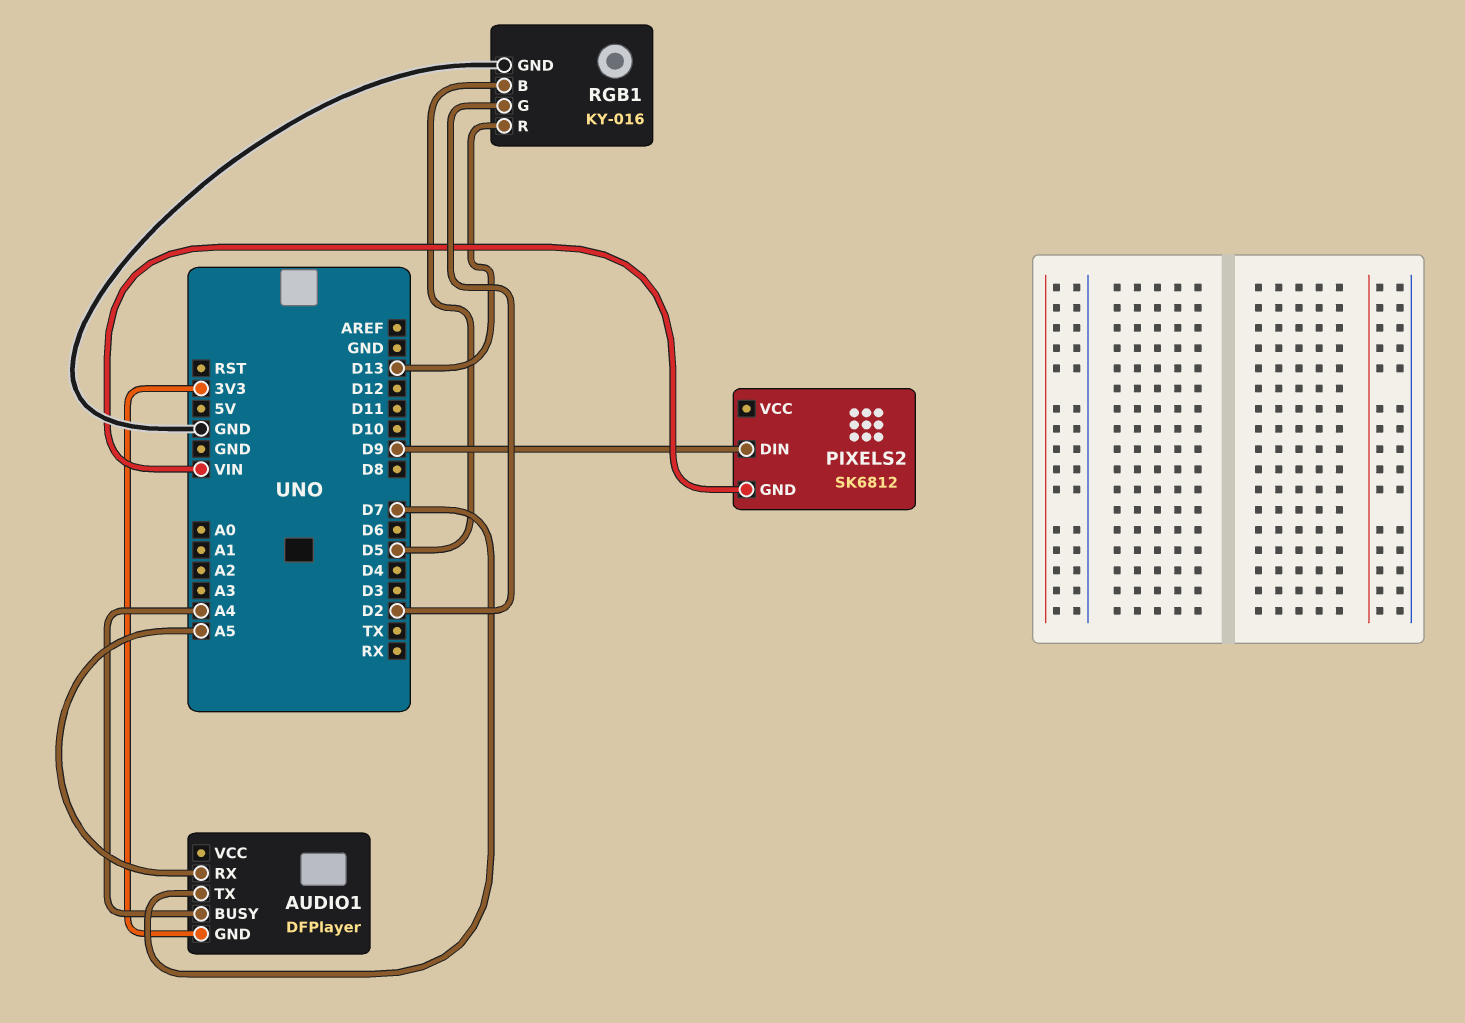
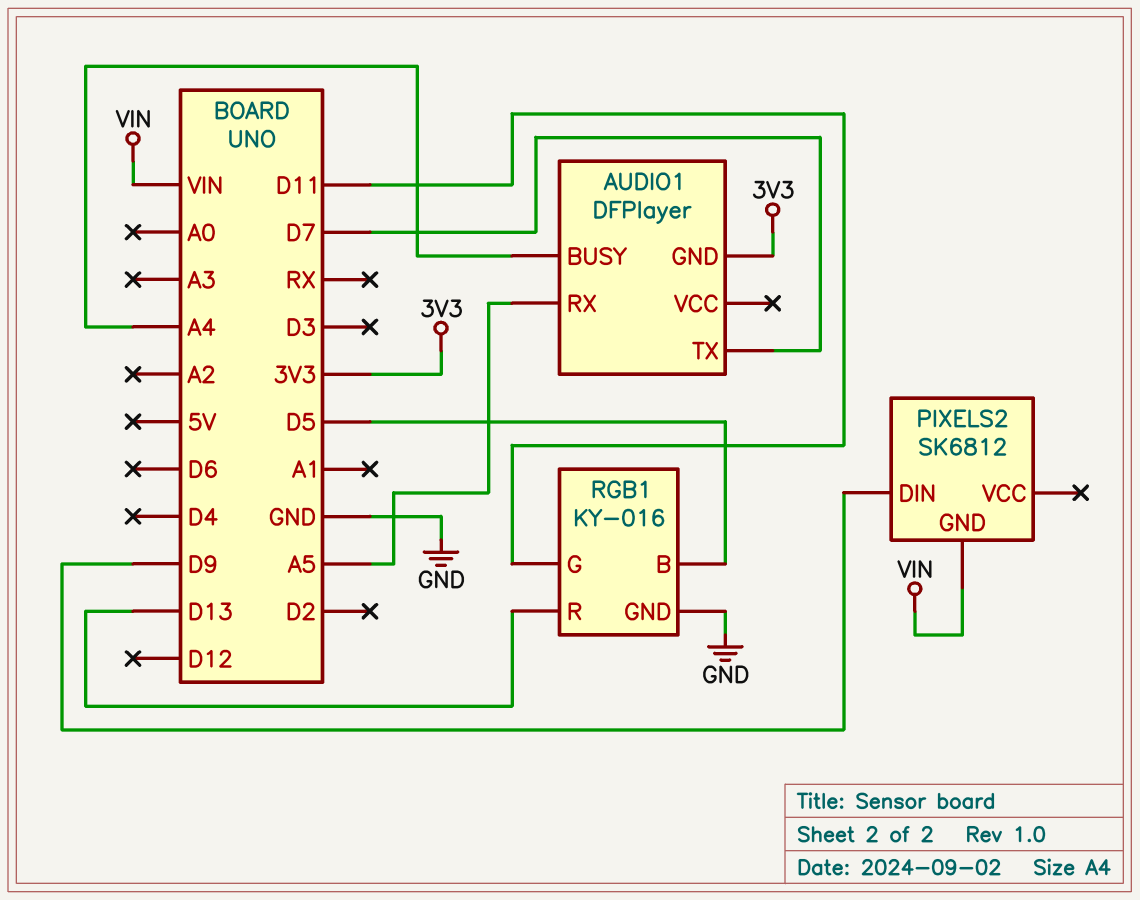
RGB1 pin G: D2 -> D11

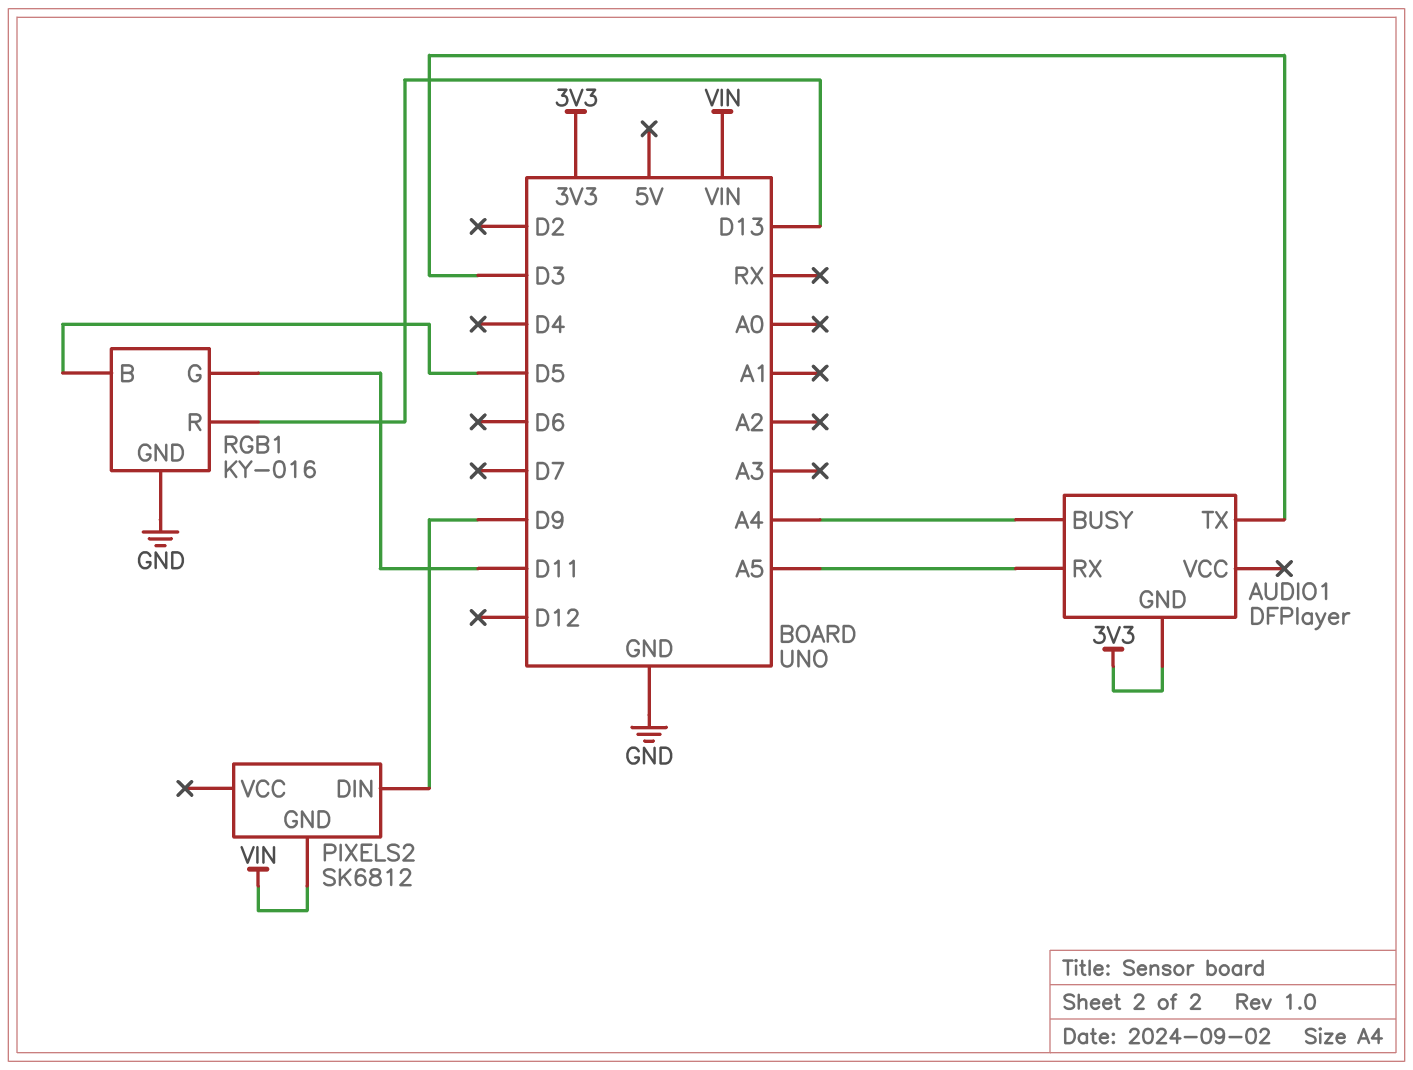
AUDIO1 pin TX: D7 -> D3

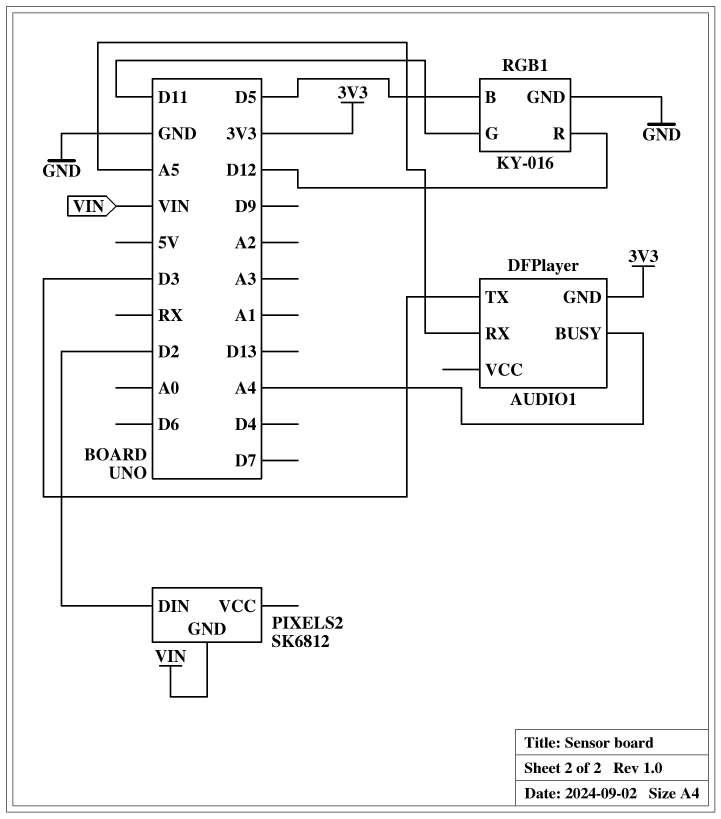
PIXELS2 pin DIN: D9 -> D2
RGB1 pin R: D13 -> D12

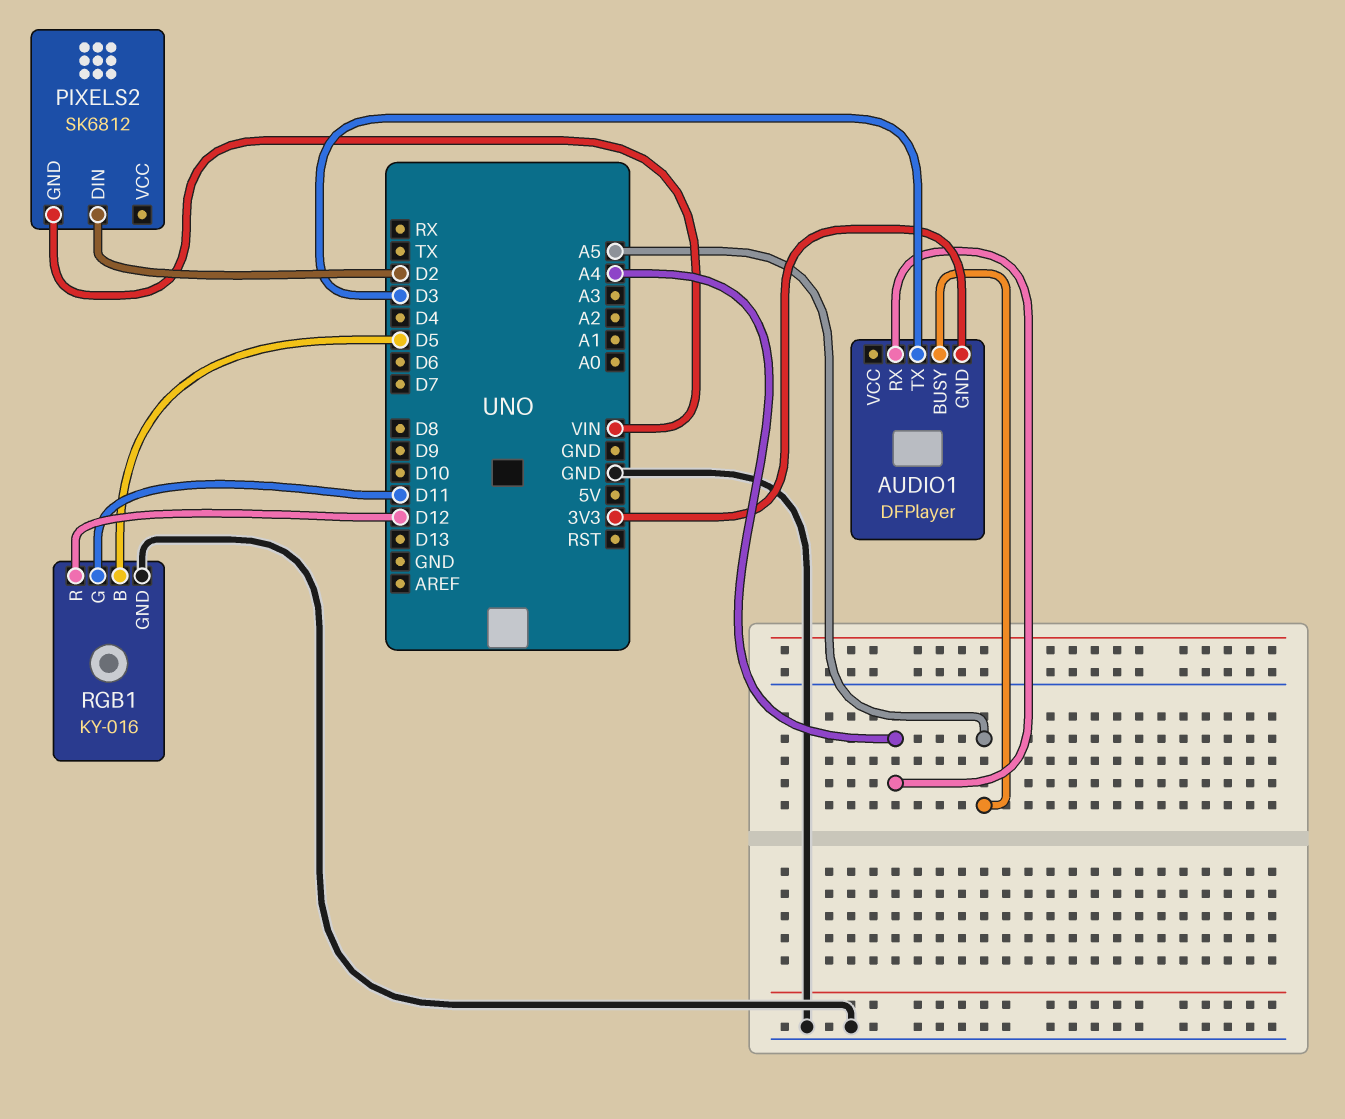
AUDIO1 pin BUSY: A4 -> A5
AUDIO1 pin RX: A5 -> A4

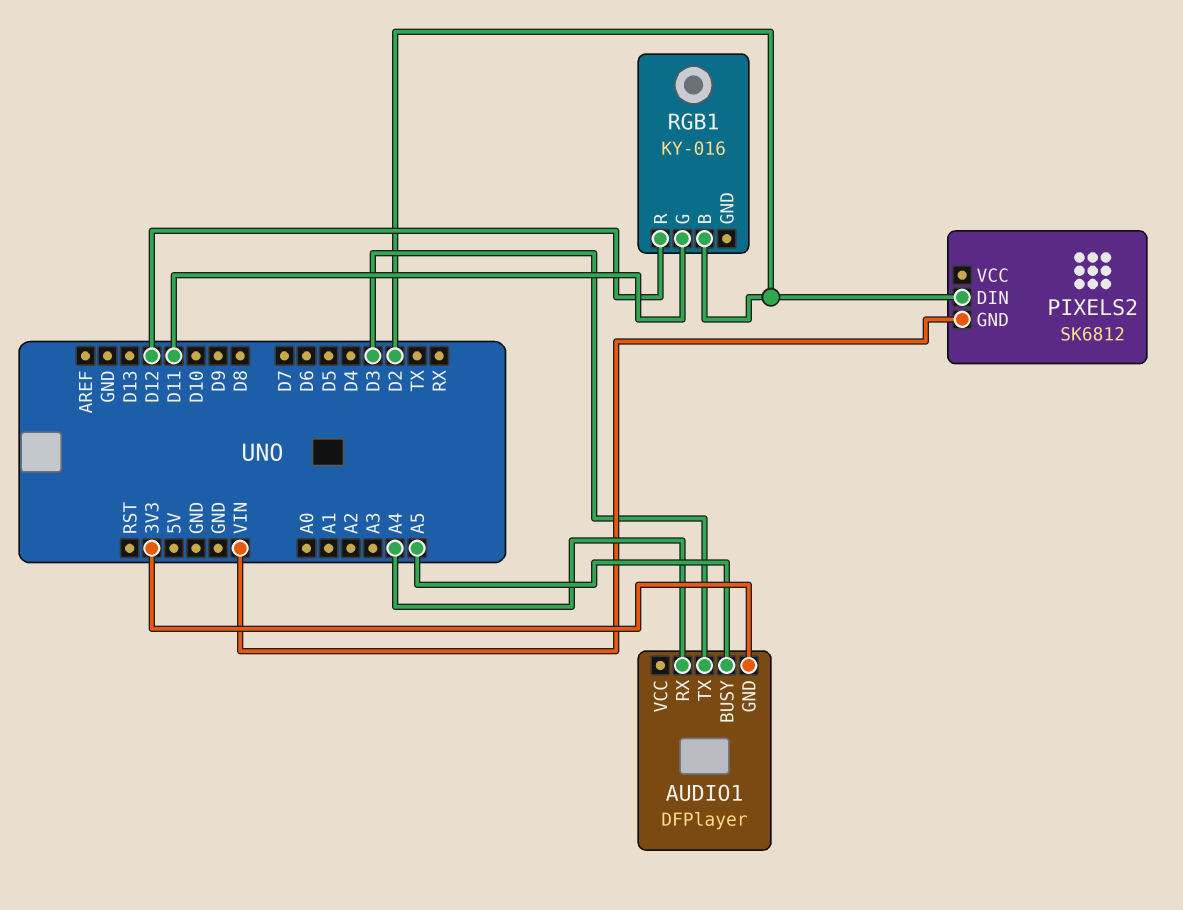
RGB1 pin B: D5 -> D2
RGB1 pin GND: GND -> none

